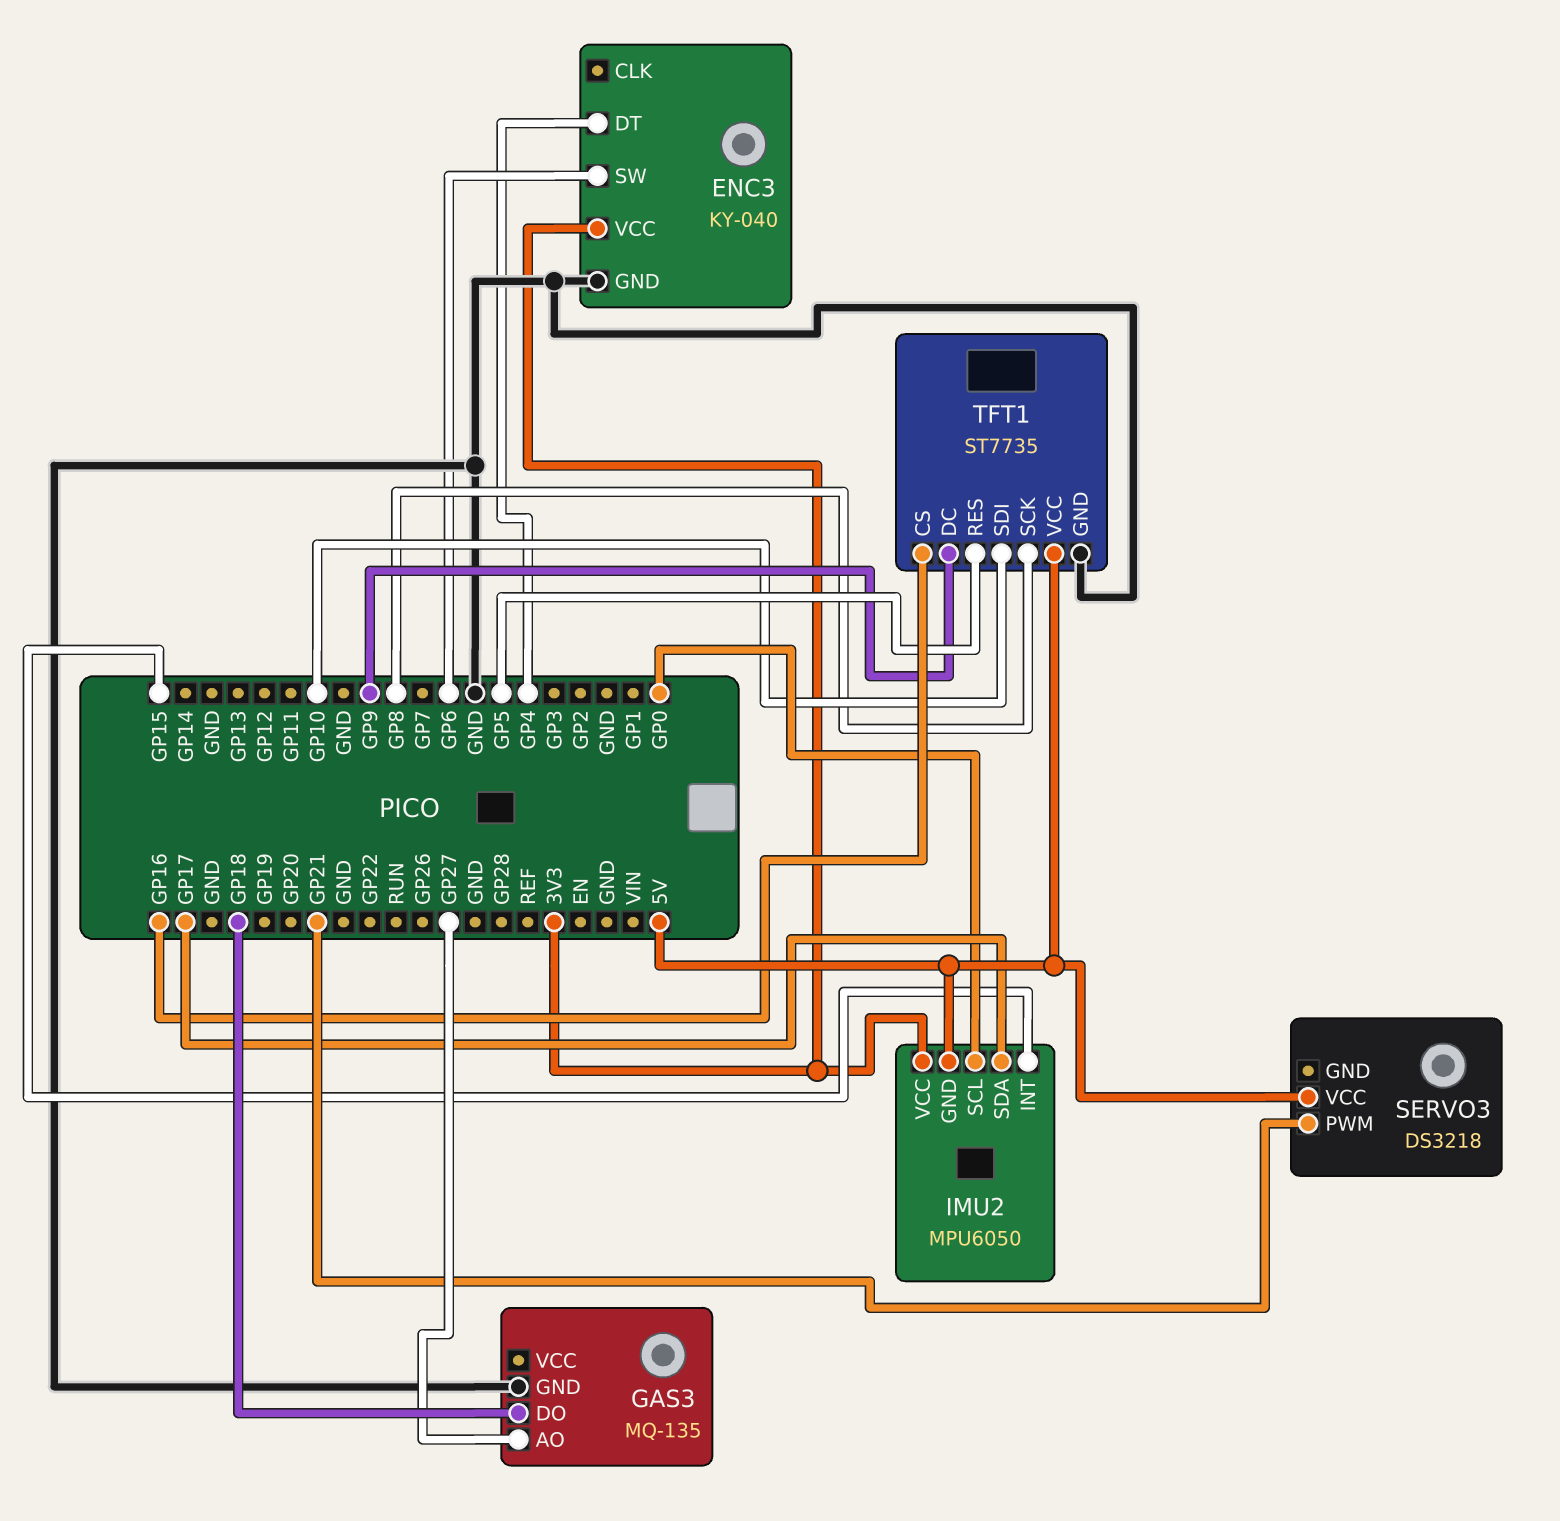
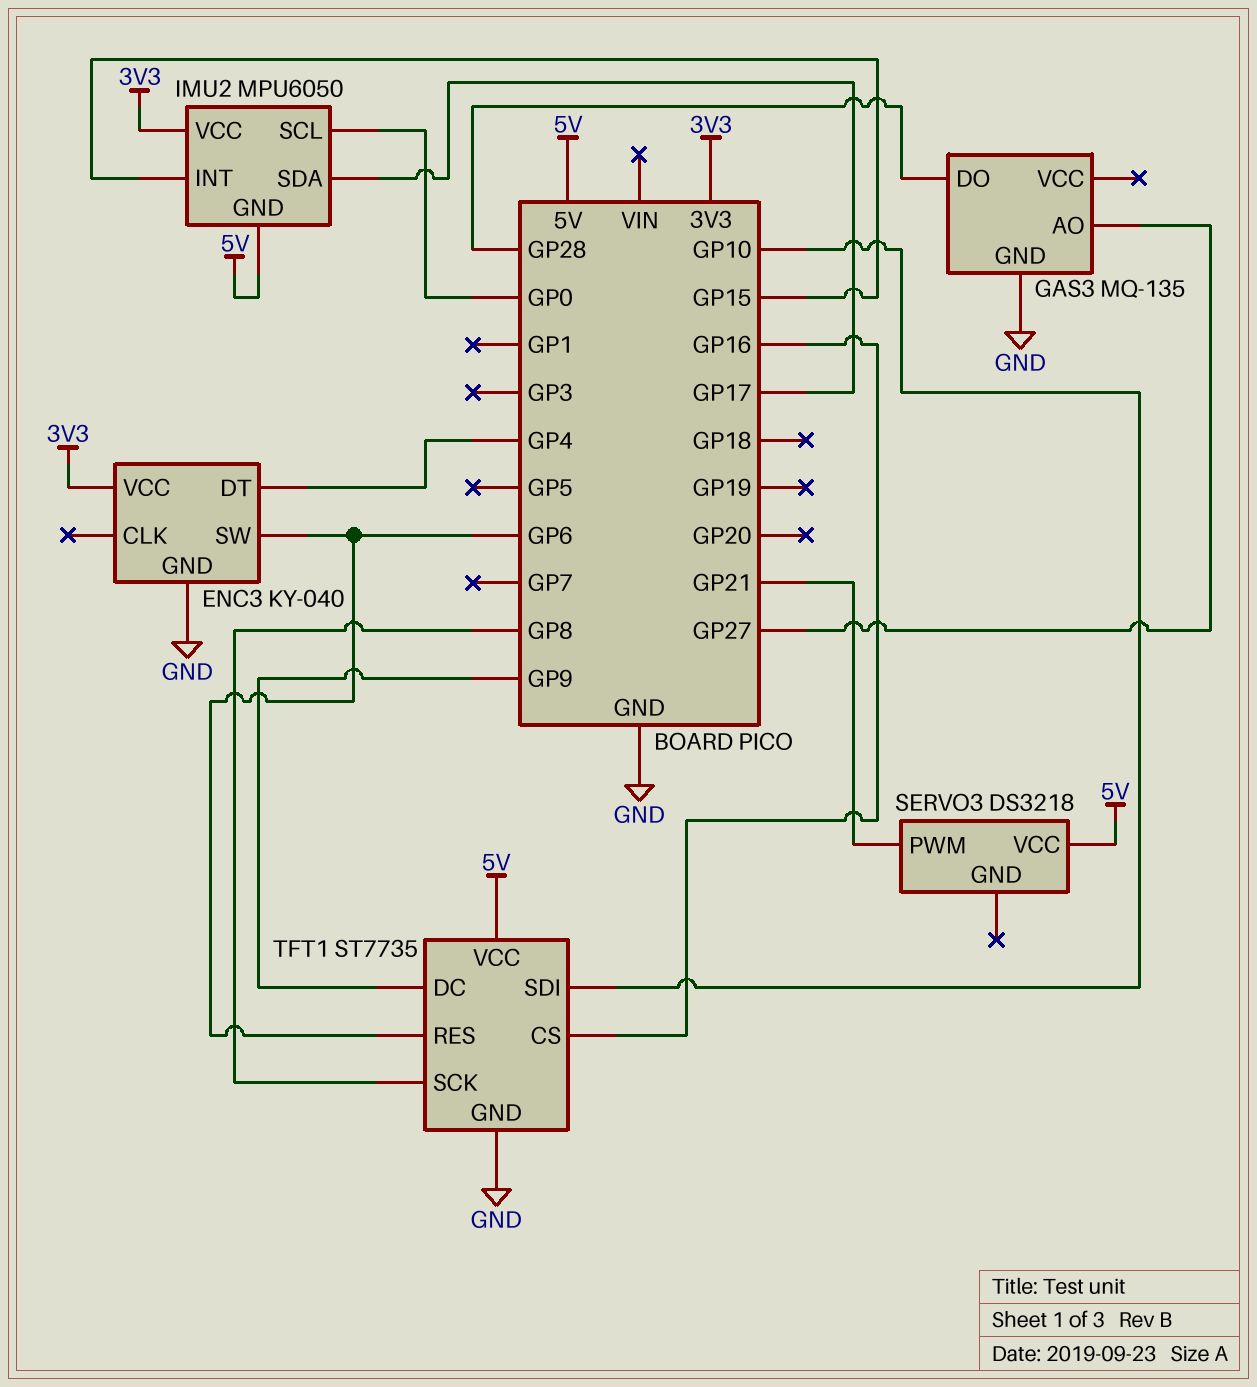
GAS3 pin DO: GP18 -> GP28
TFT1 pin RES: GP5 -> GP6

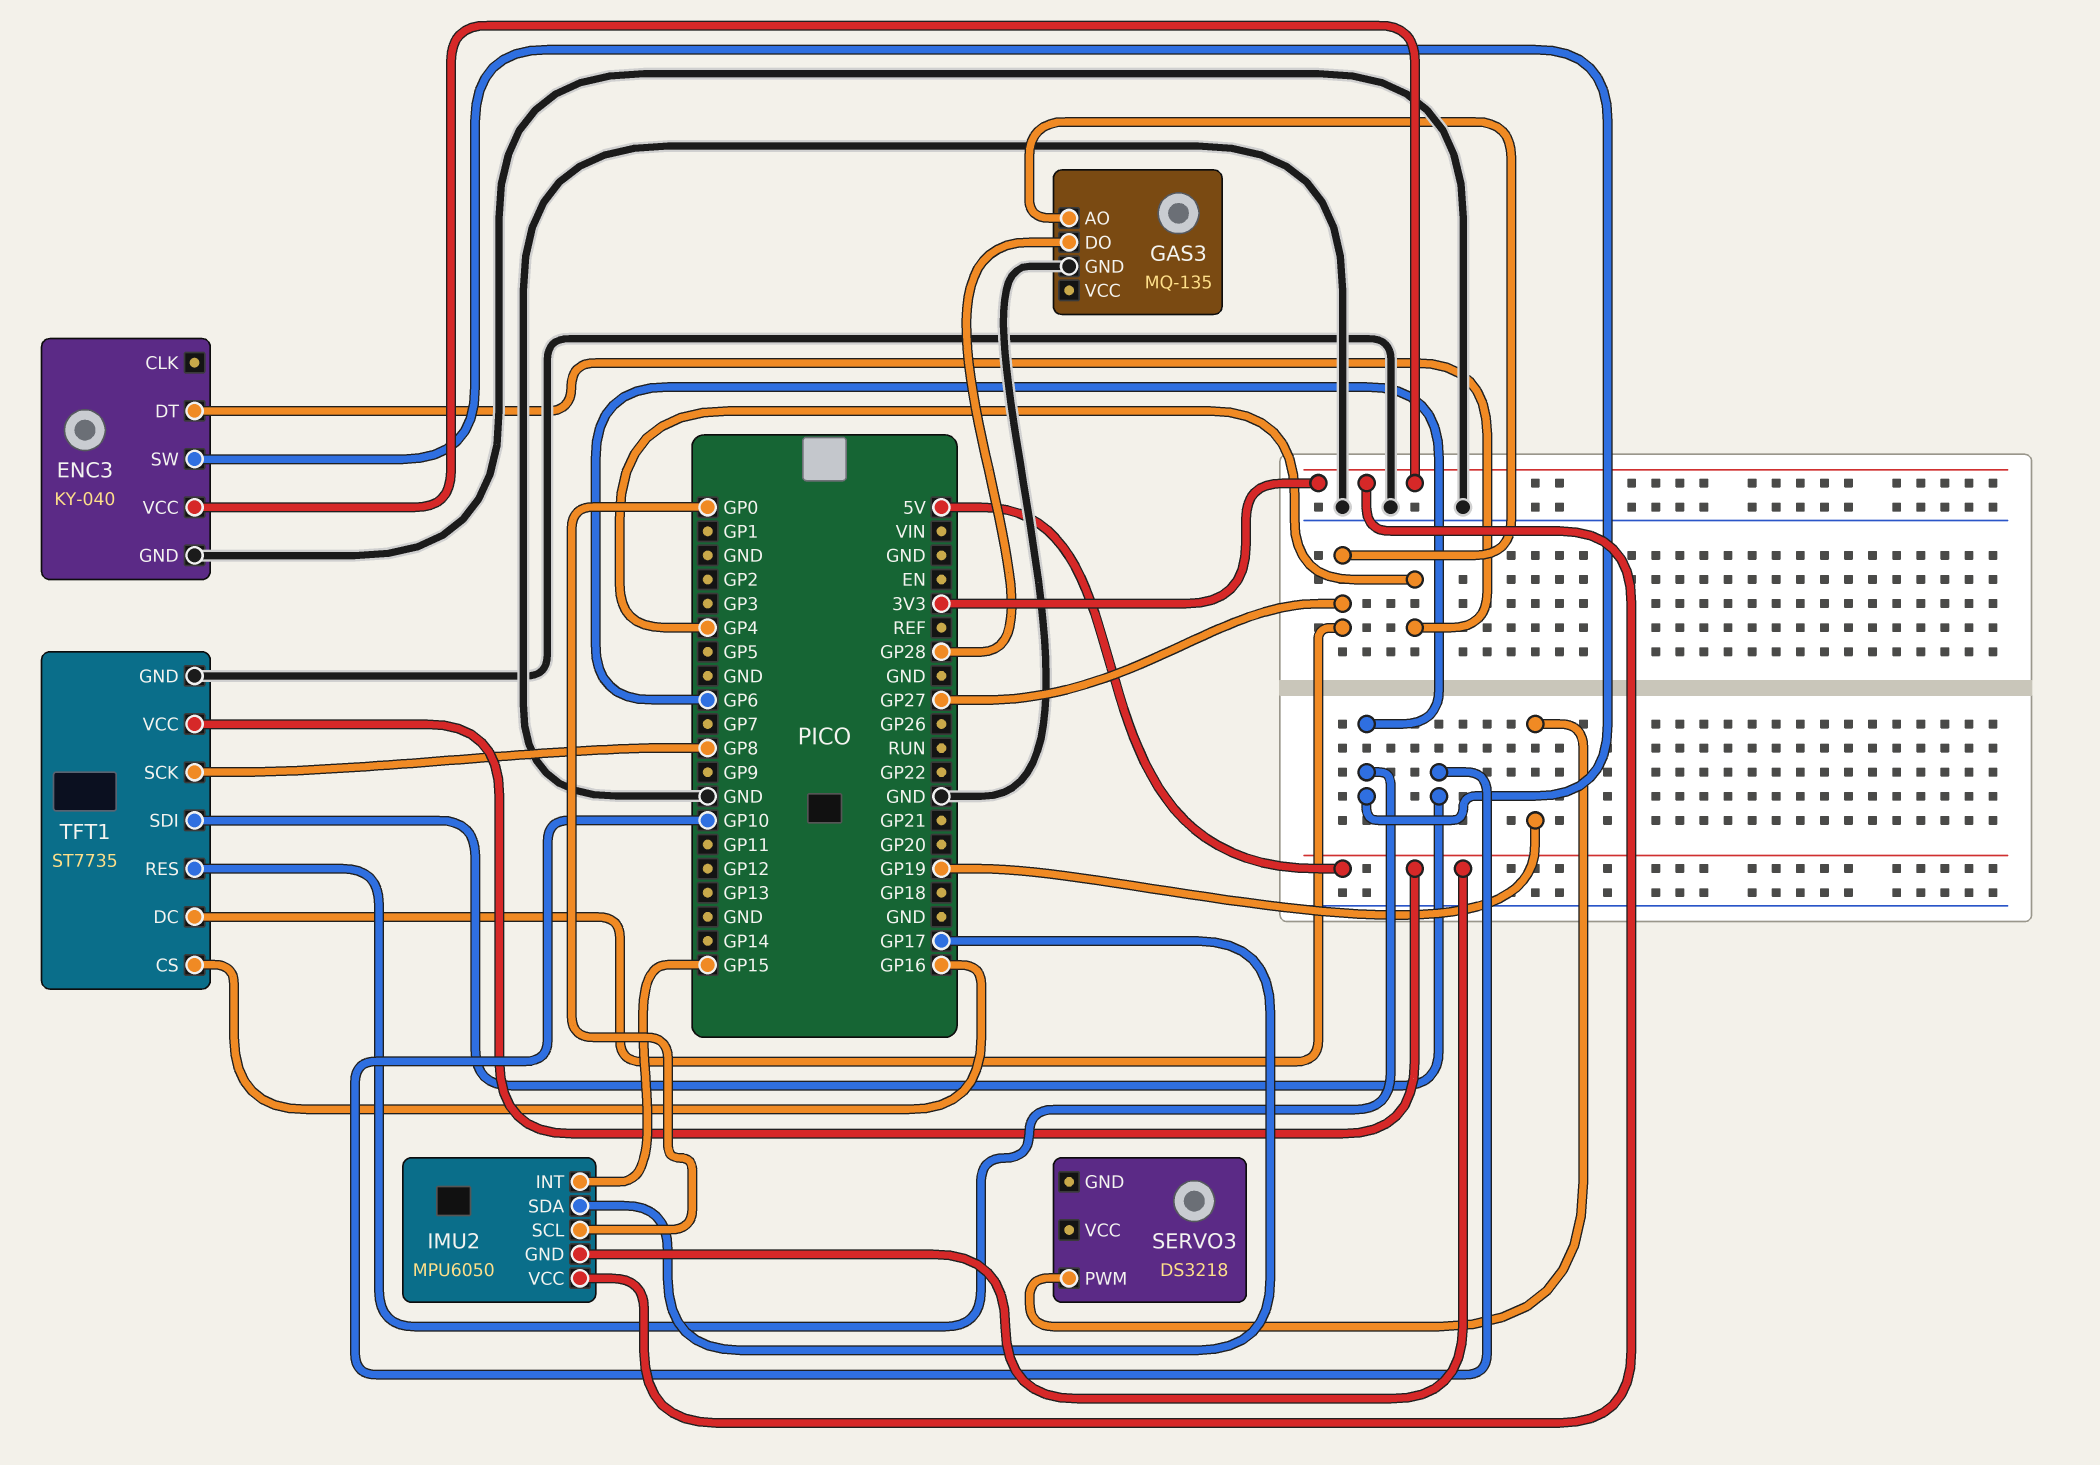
SERVO3 pin PWM: GP21 -> GP19
SERVO3 pin VCC: 5V -> none
TFT1 pin DC: GP9 -> GP27

